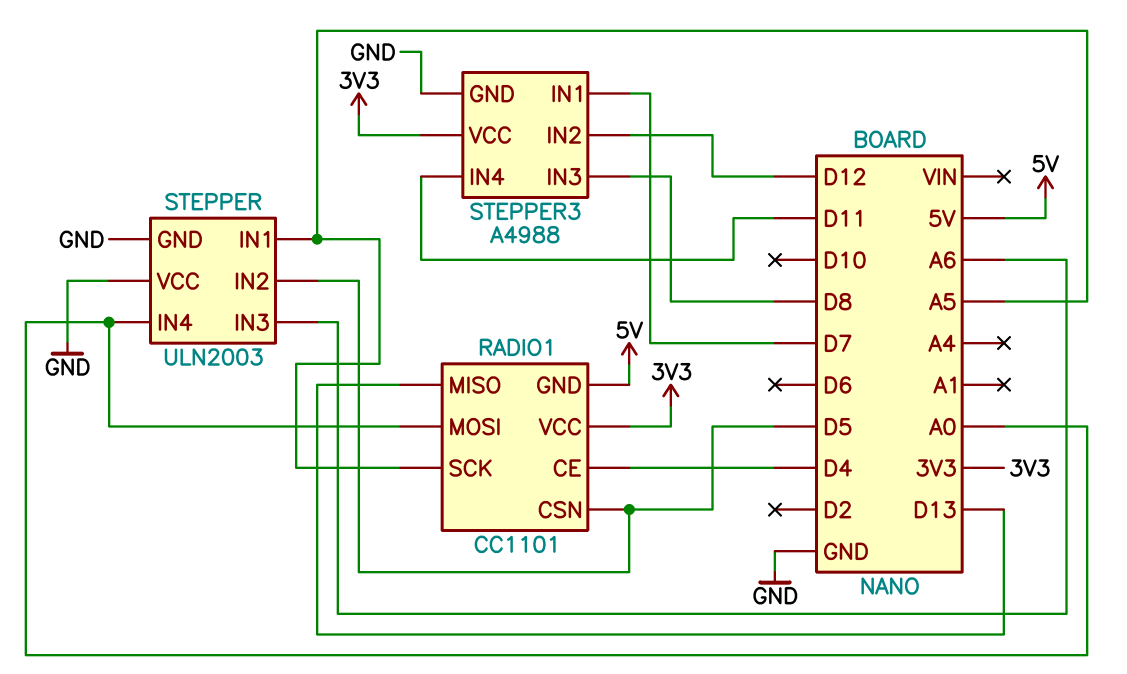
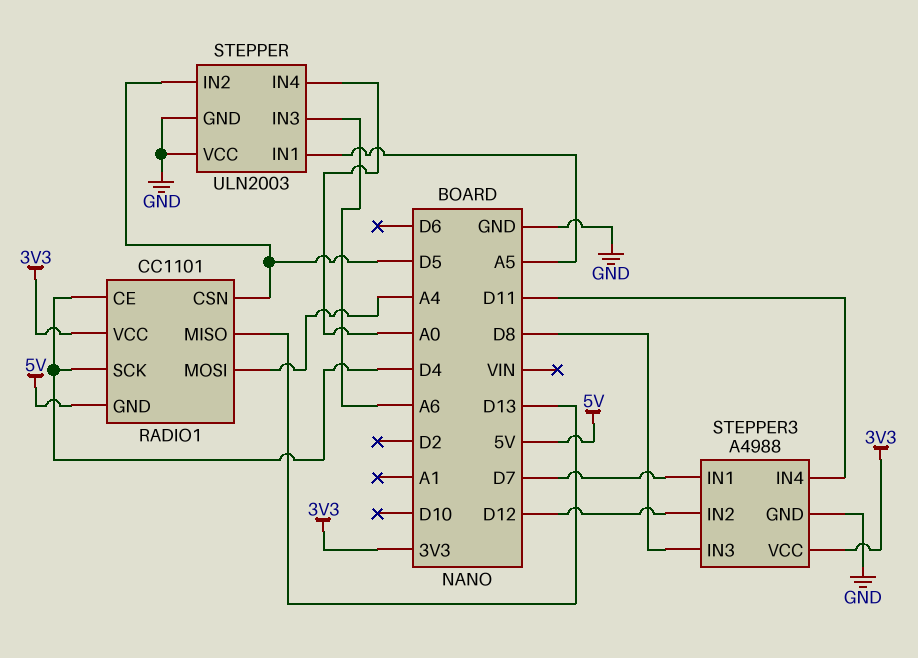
RADIO1 pin MOSI: A0 -> A4
RADIO1 pin SCK: A5 -> D4

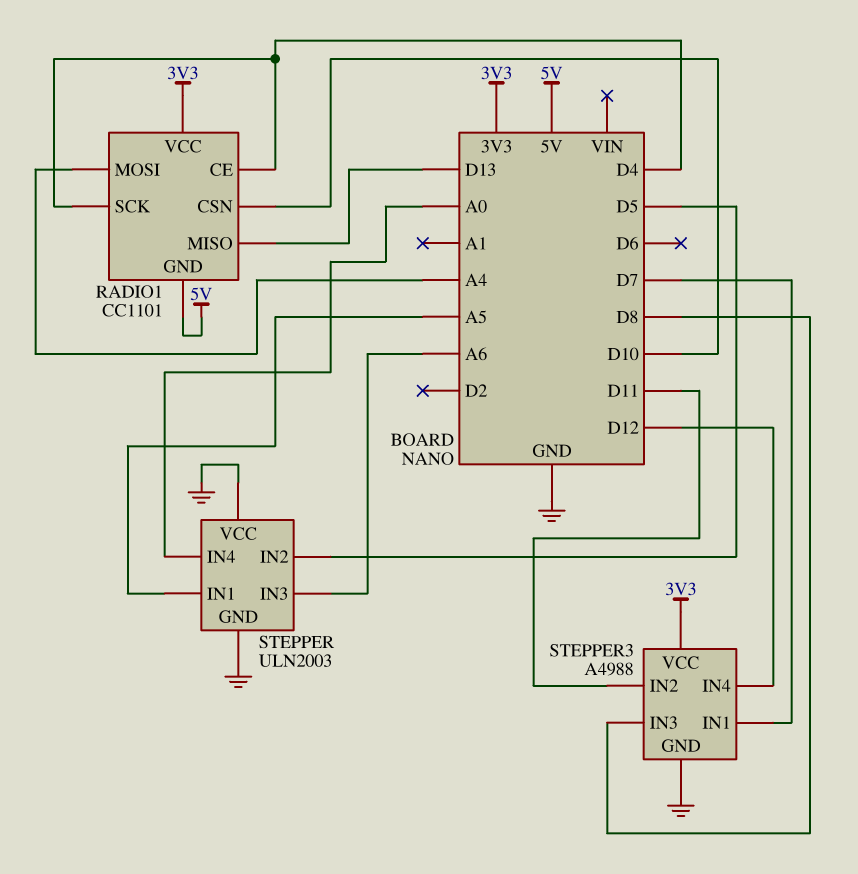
RADIO1 pin CSN: D5 -> D10
STEPPER3 pin IN2: D12 -> D11
STEPPER3 pin IN4: D11 -> D12

